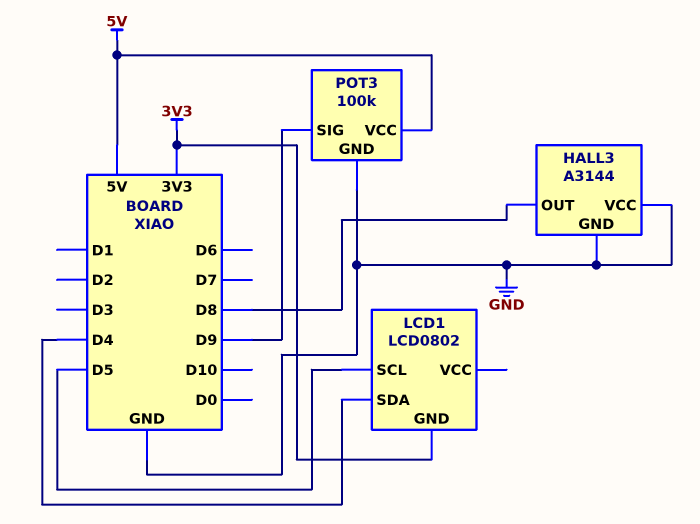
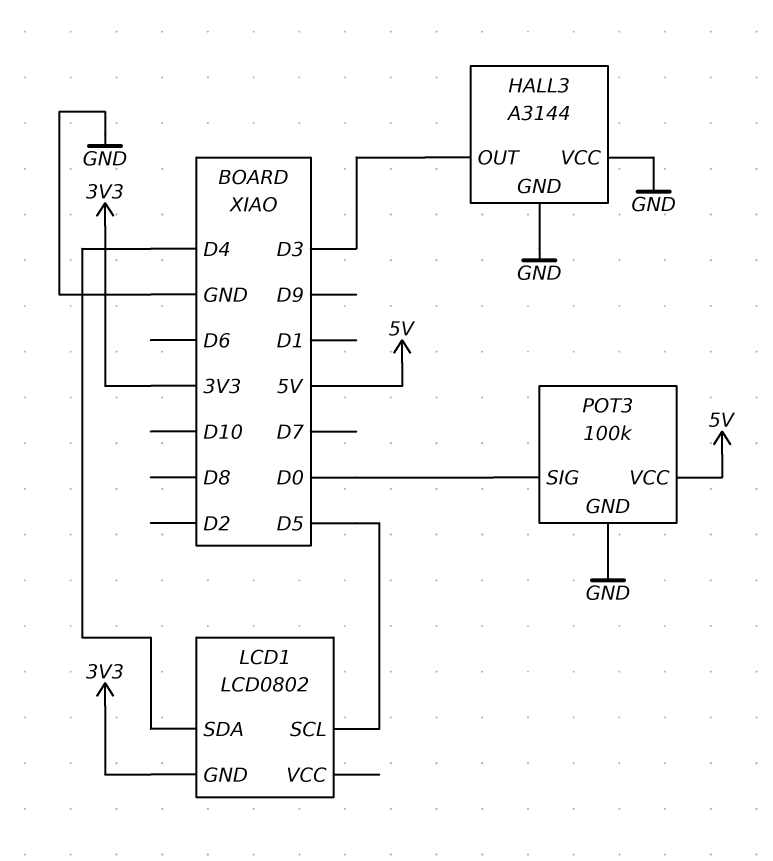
HALL3 pin OUT: D8 -> D3
POT3 pin SIG: D9 -> D0

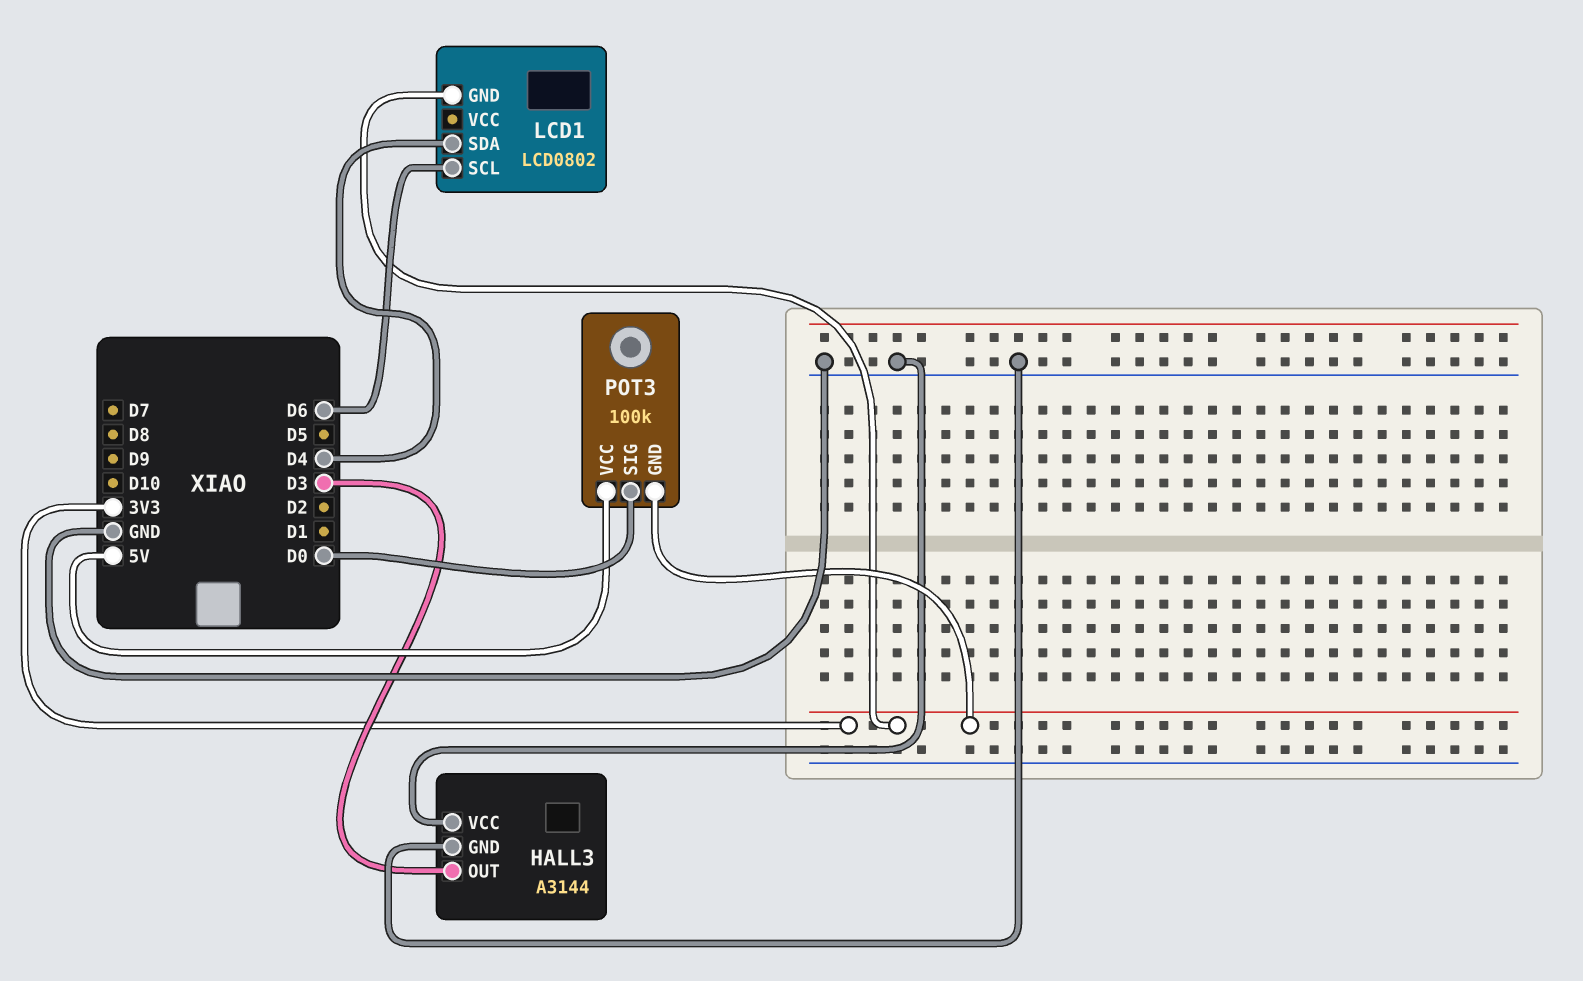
LCD1 pin SCL: D5 -> D6
POT3 pin GND: GND -> 3V3

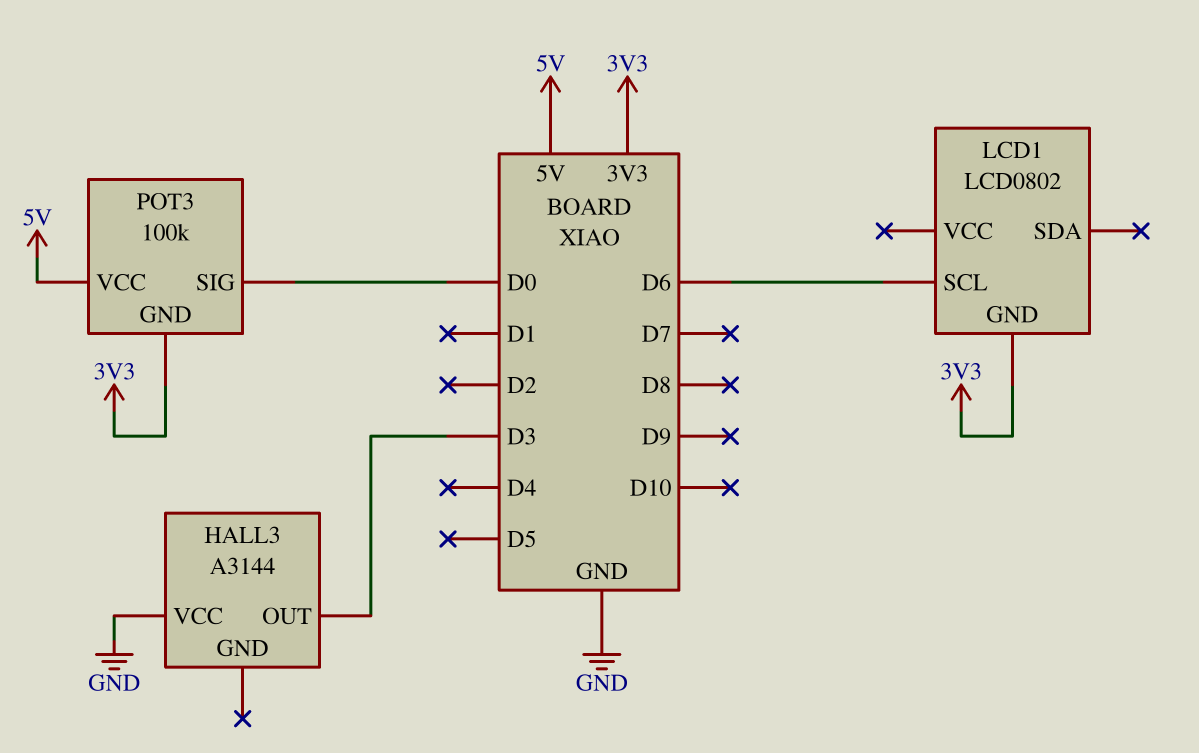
HALL3 pin GND: GND -> none
LCD1 pin SDA: D4 -> none

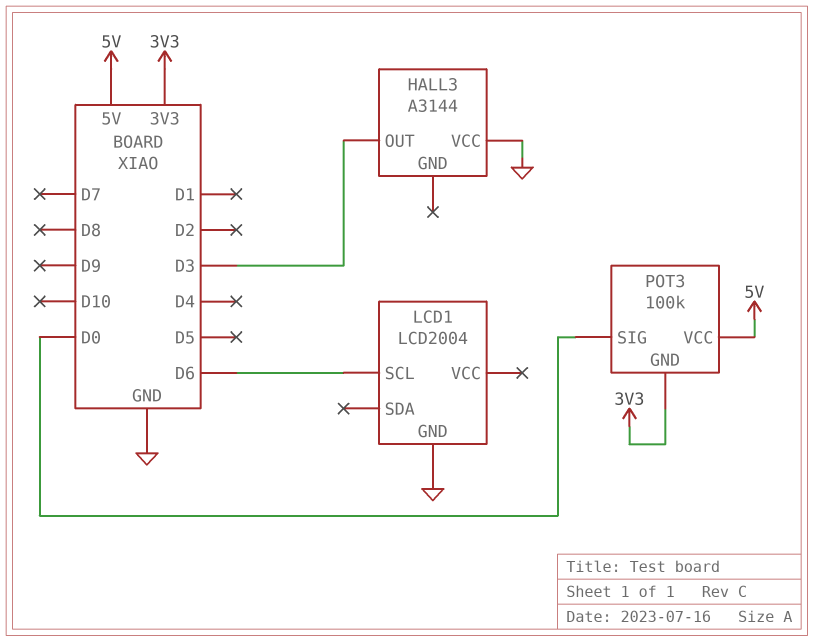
LCD1: LCD0802 -> LCD2004
LCD1 pin GND: 3V3 -> GND

